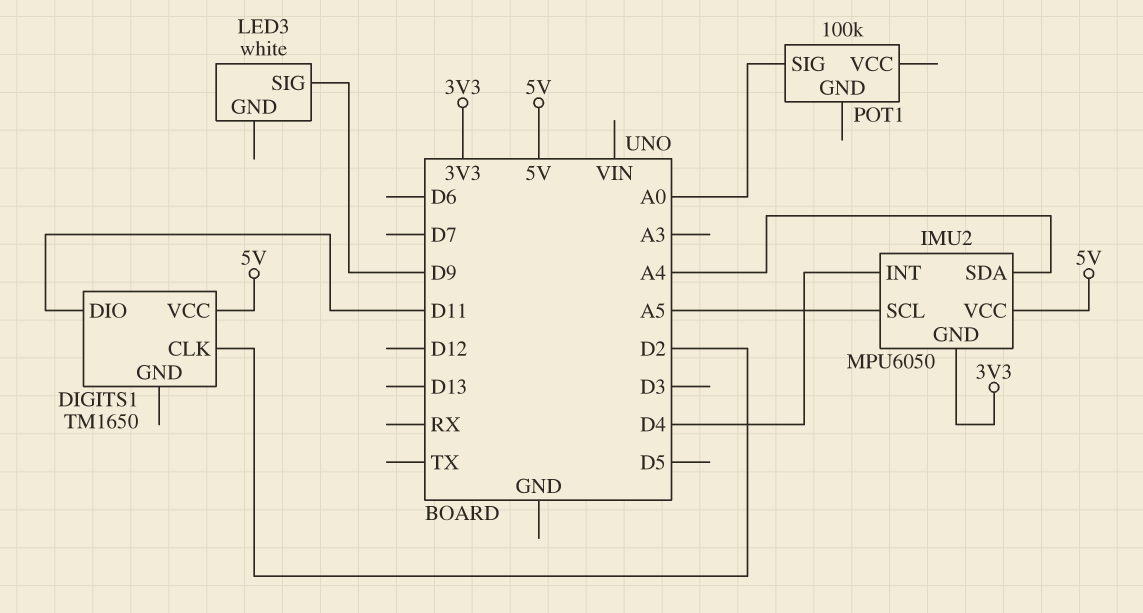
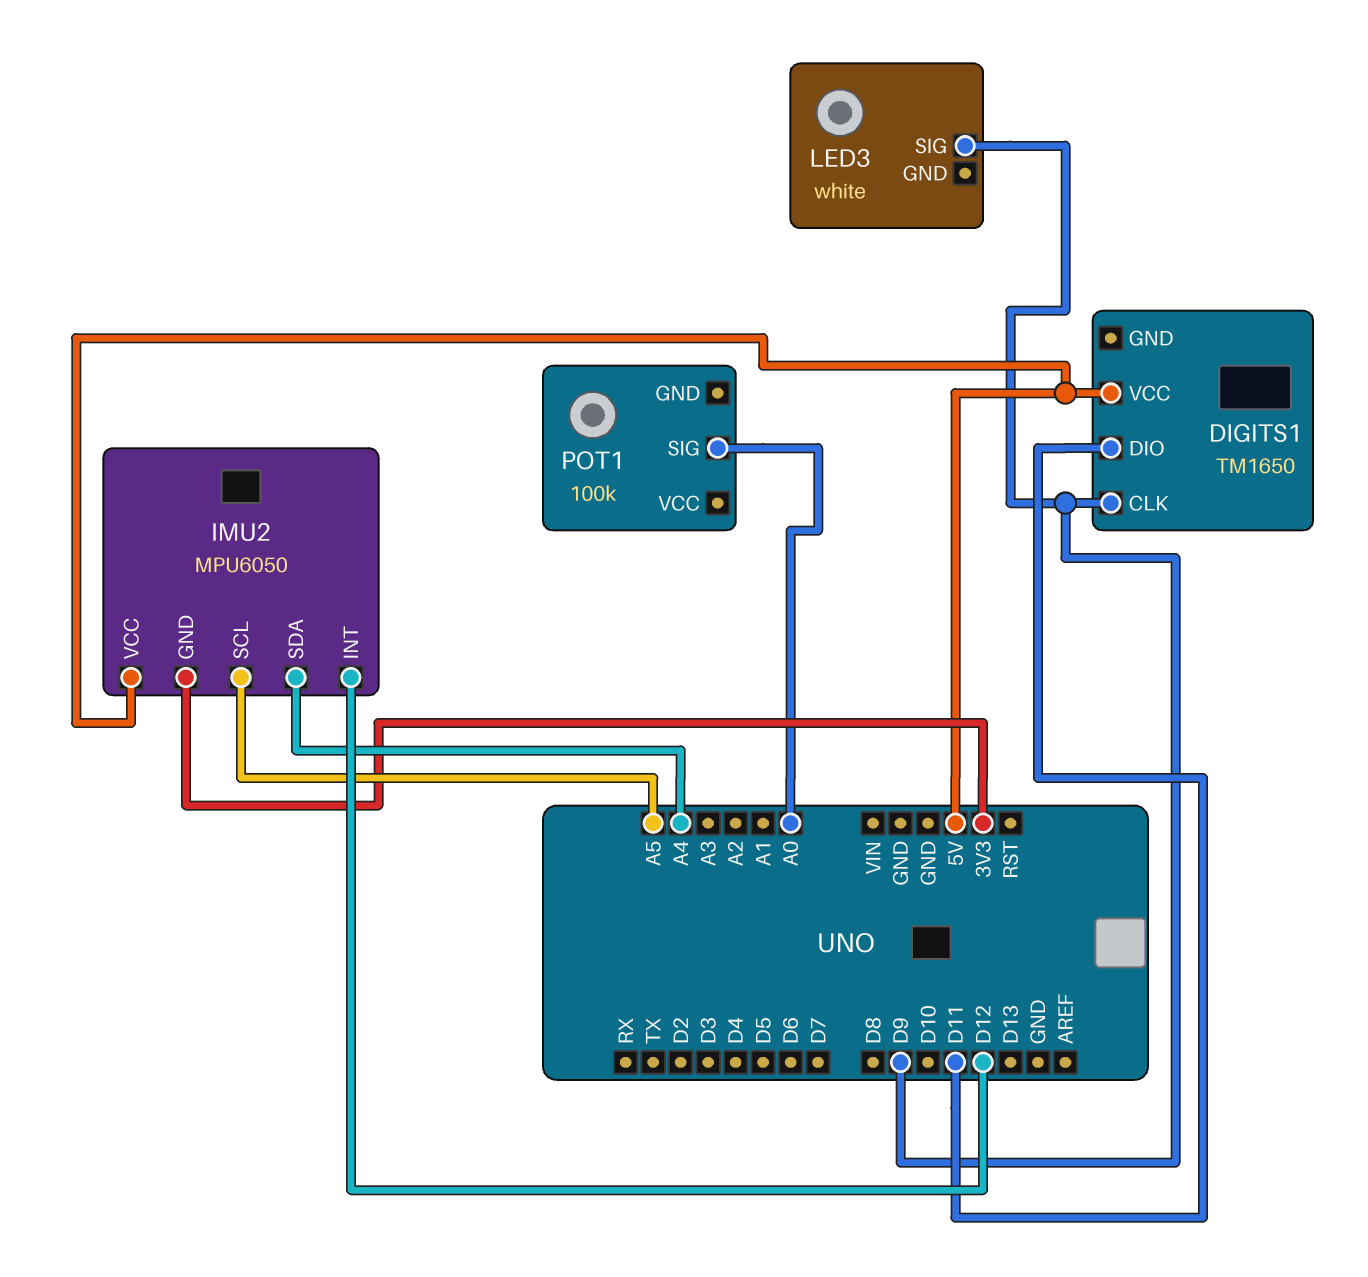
DIGITS1 pin CLK: D2 -> D9
IMU2 pin INT: D4 -> D12

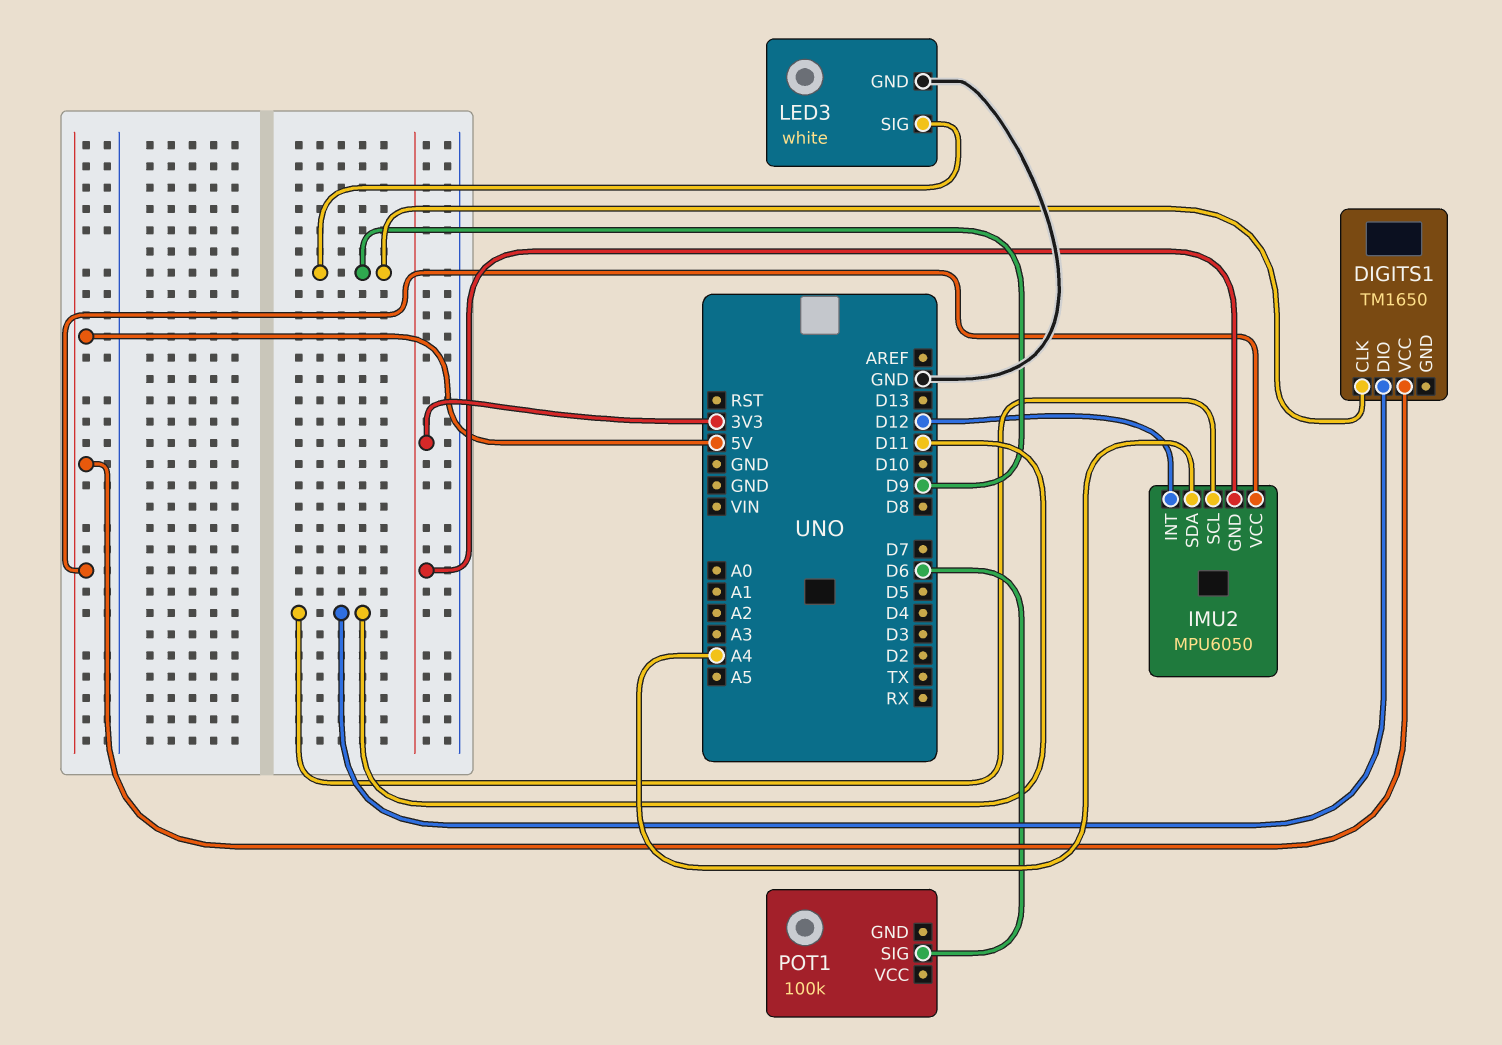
IMU2 pin SCL: A5 -> D11
LED3 pin GND: none -> GND
POT1 pin SIG: A0 -> D6

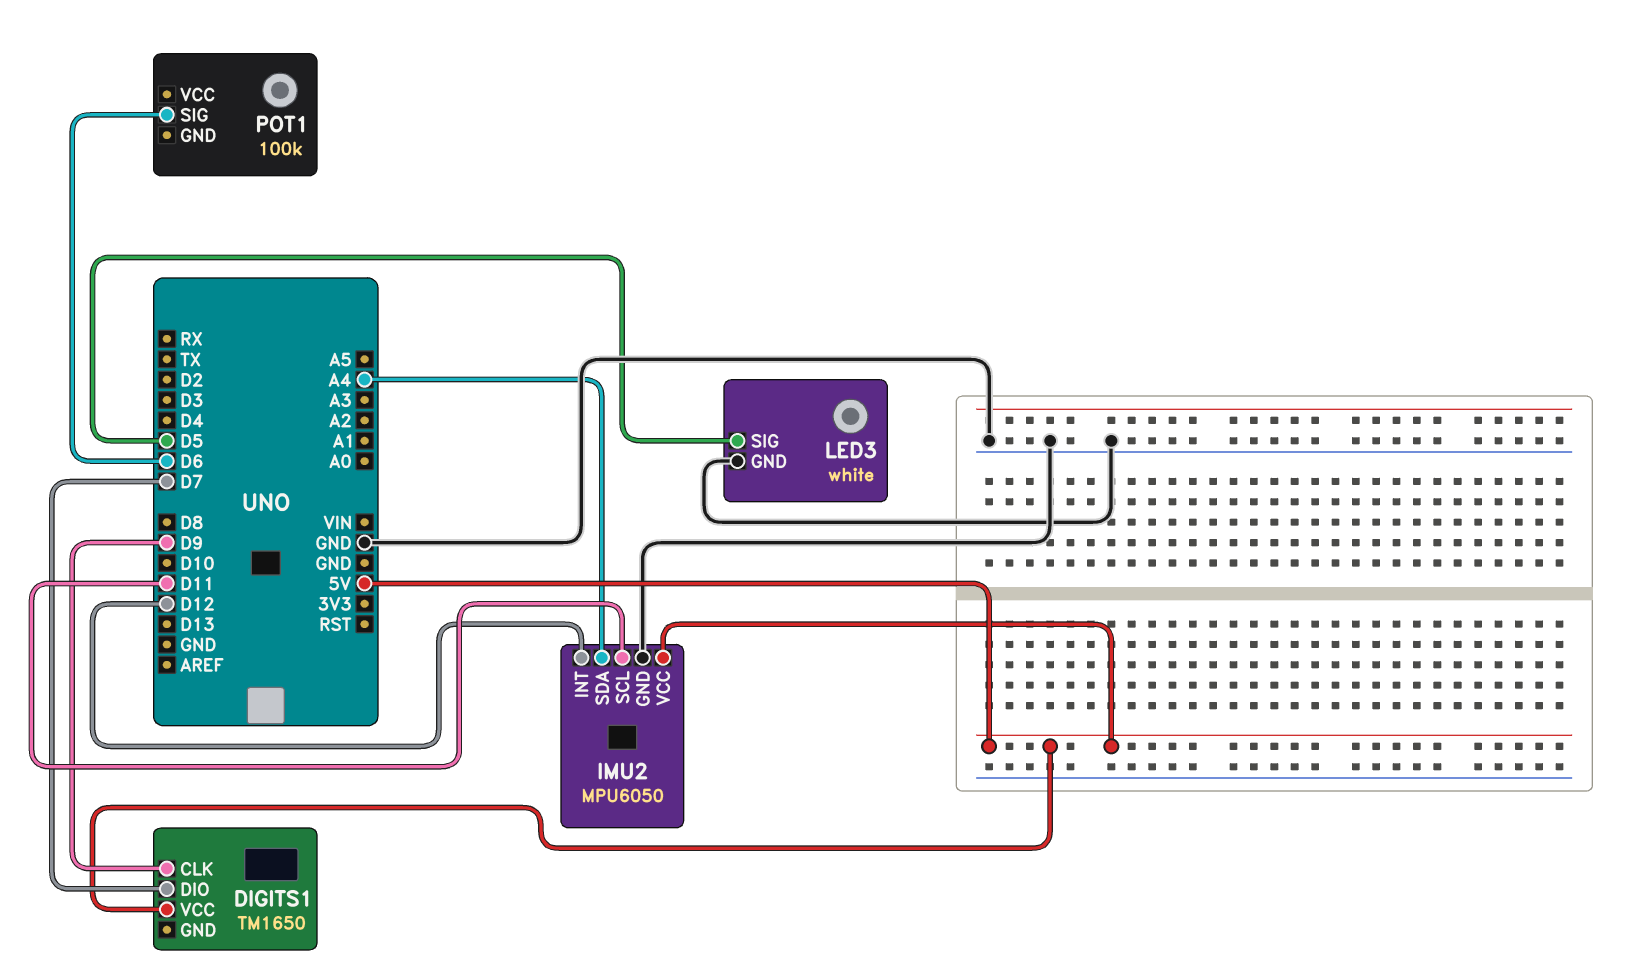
DIGITS1 pin DIO: D11 -> D7
IMU2 pin GND: 3V3 -> GND
LED3 pin SIG: D9 -> D5

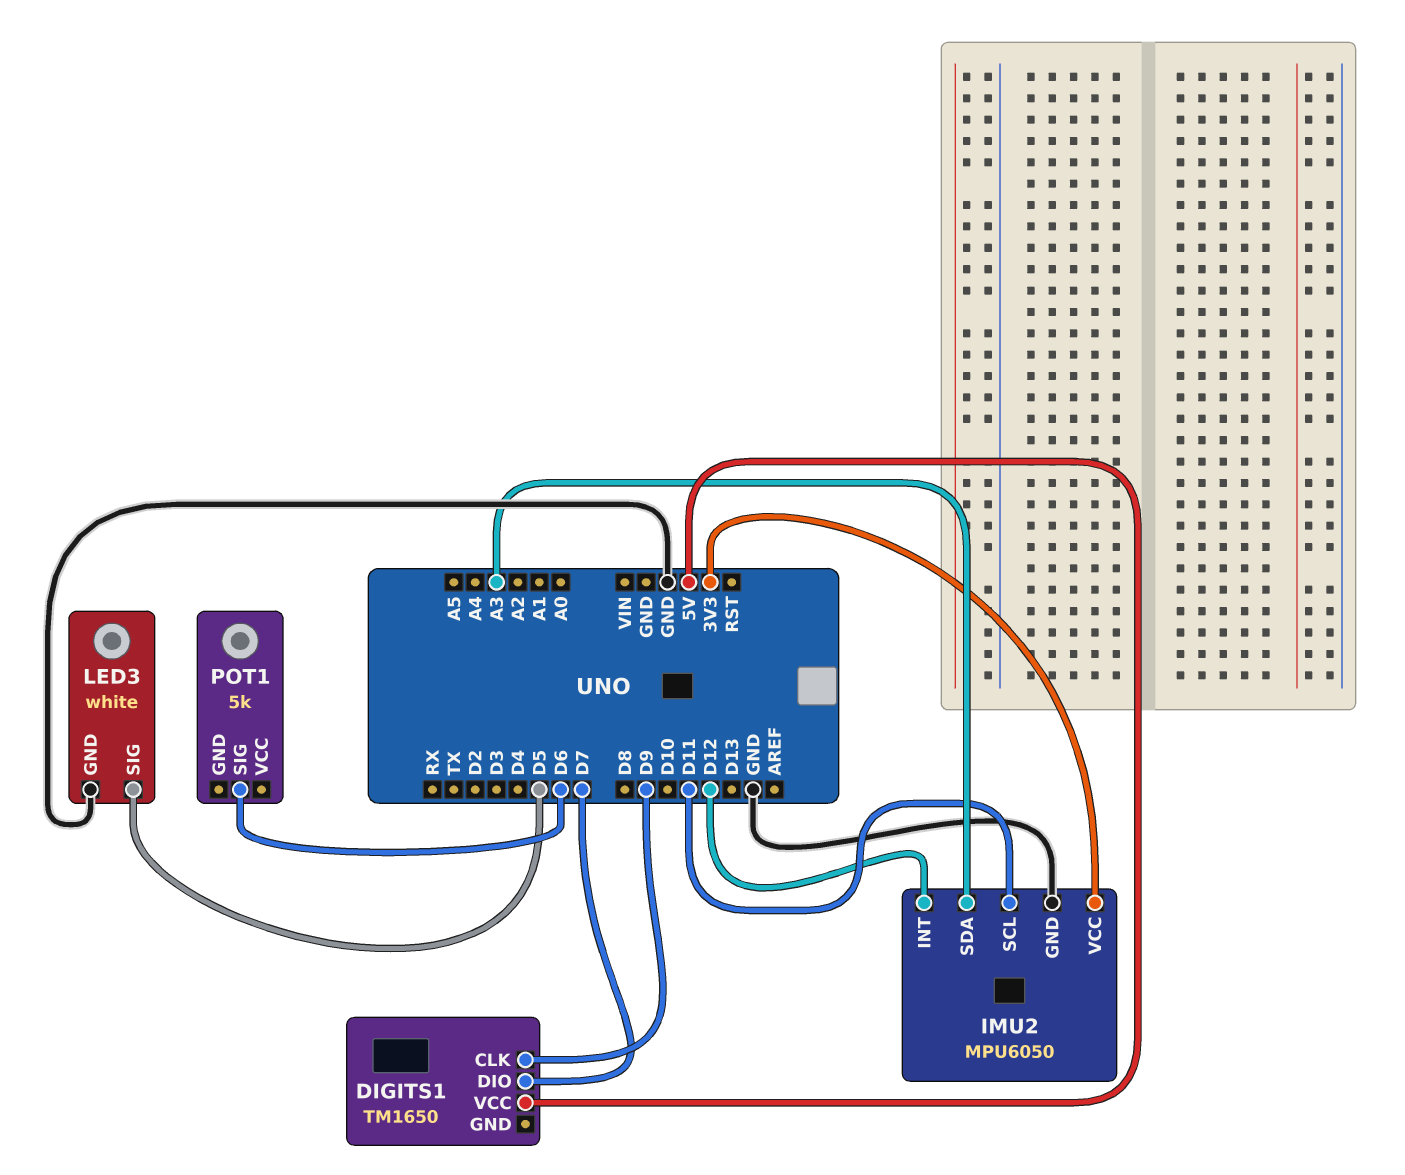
IMU2 pin SDA: A4 -> A3
IMU2 pin VCC: 5V -> 3V3
POT1: 100k -> 5k

